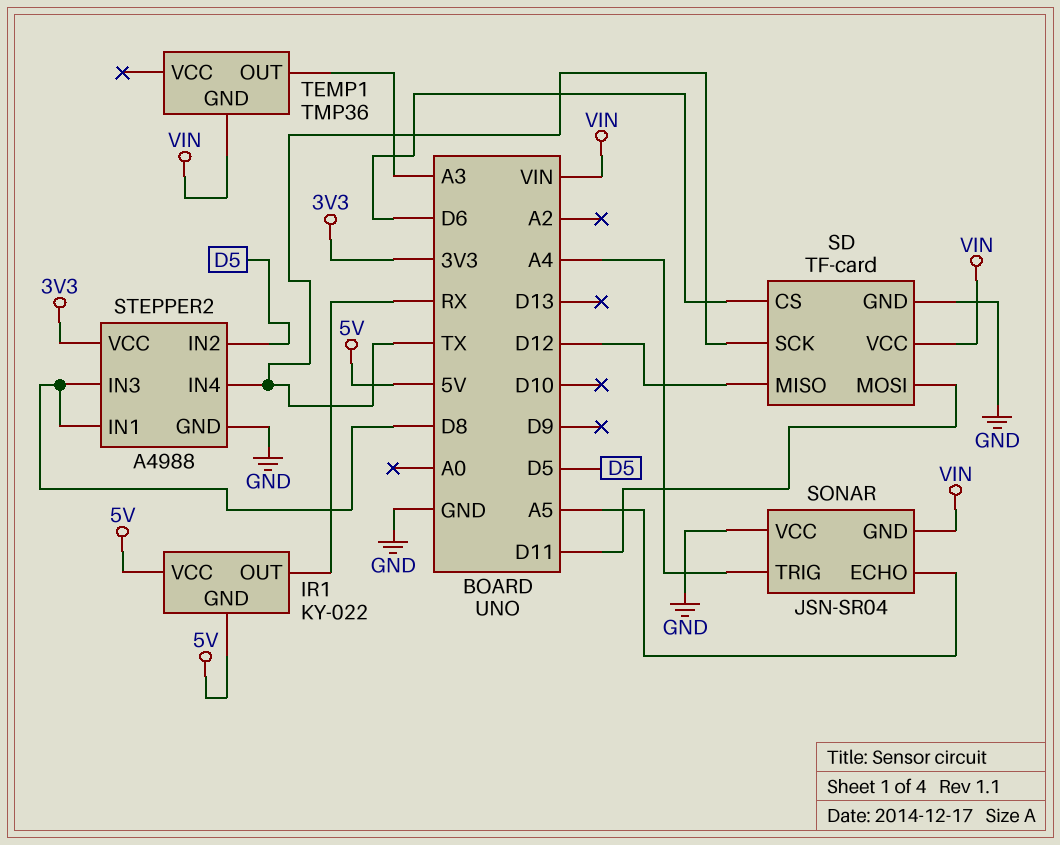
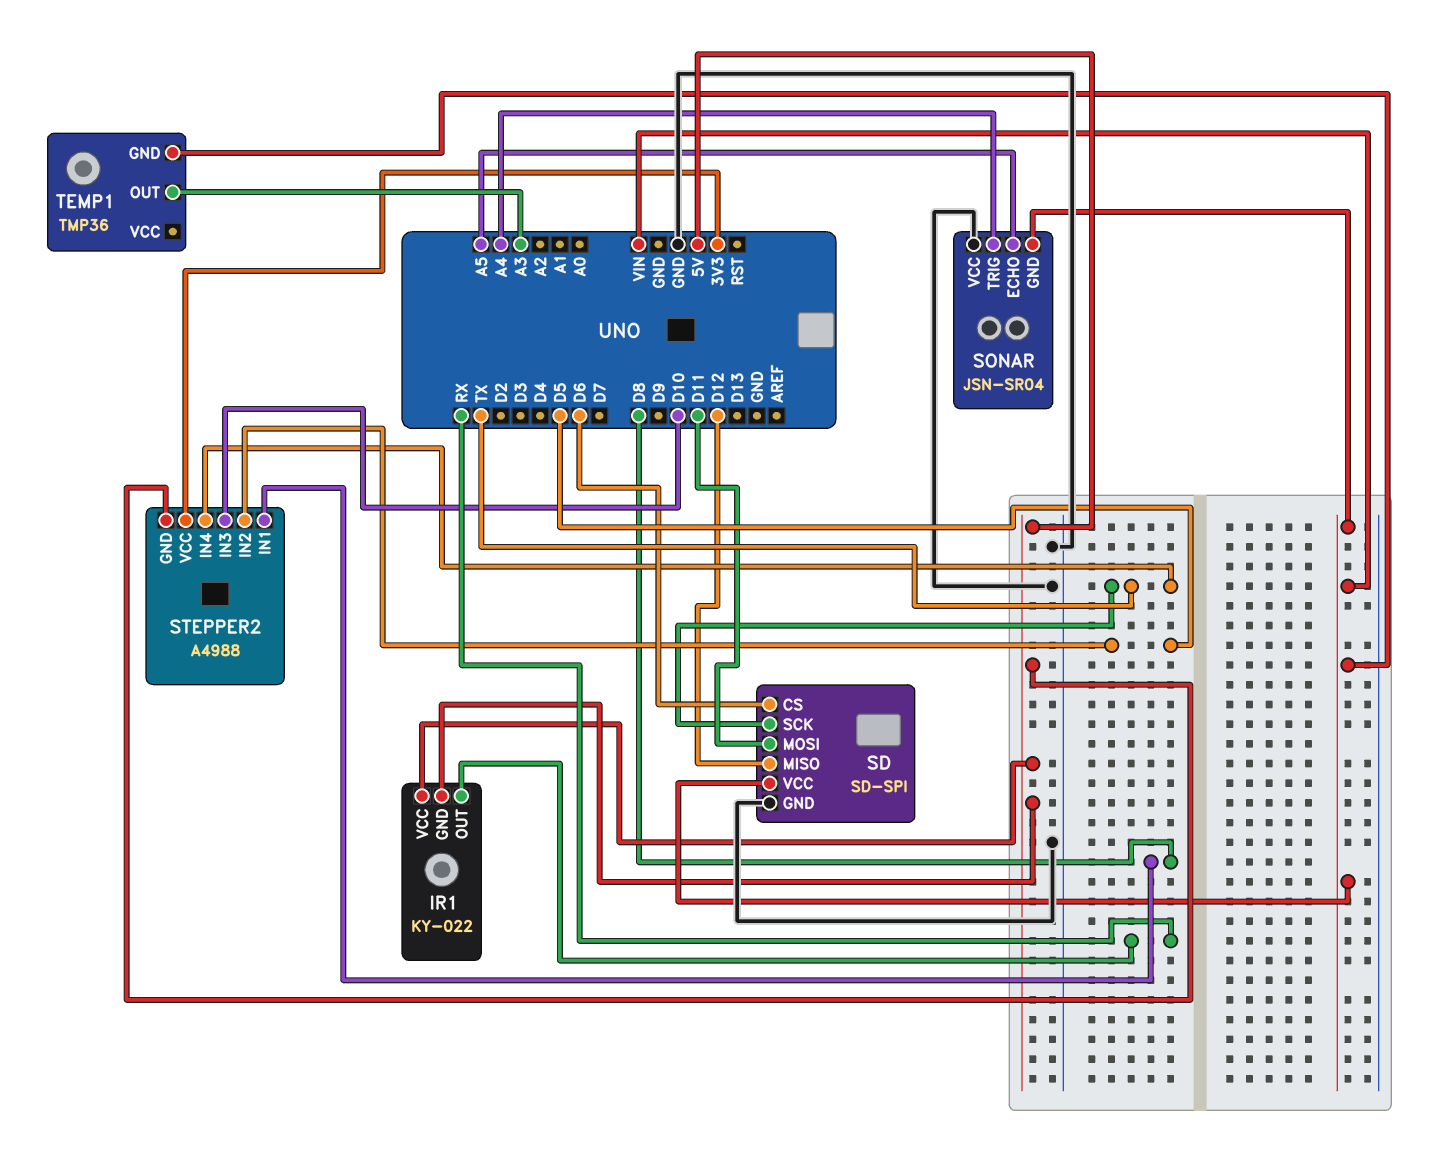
SD: TF-card -> SD-SPI
STEPPER2 pin GND: GND -> 5V
STEPPER2 pin IN3: D8 -> D10

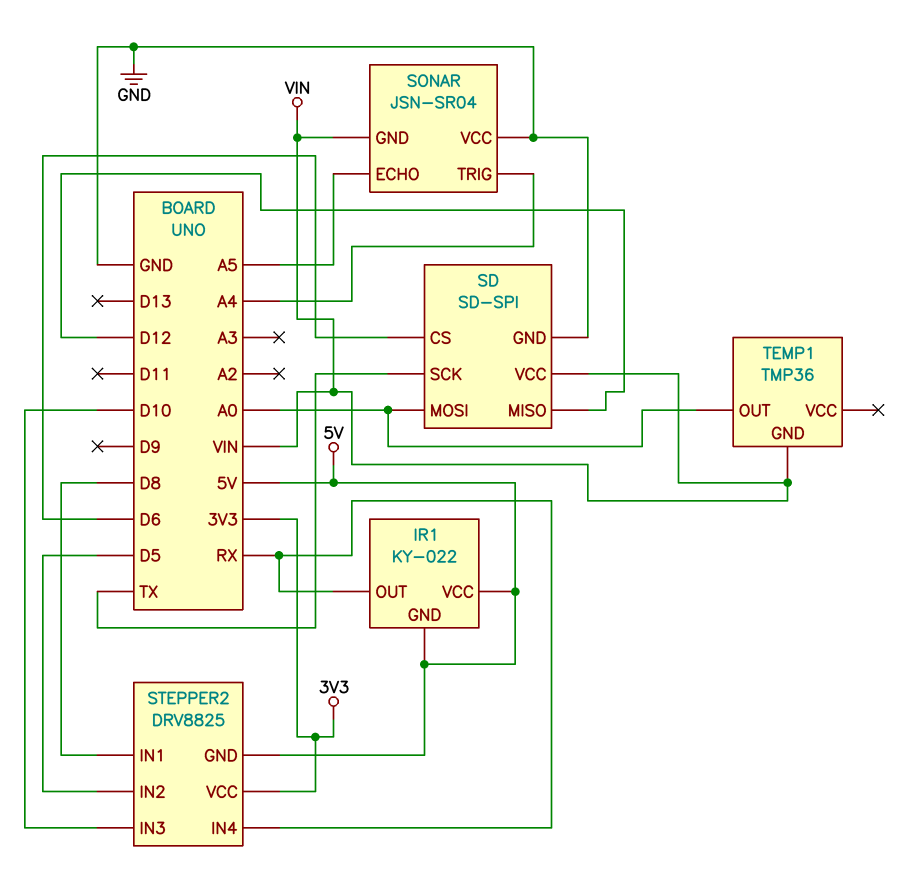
SD pin MOSI: D11 -> A0
STEPPER2: A4988 -> DRV8825
STEPPER2 pin IN4: TX -> RX
TEMP1 pin OUT: A3 -> A0

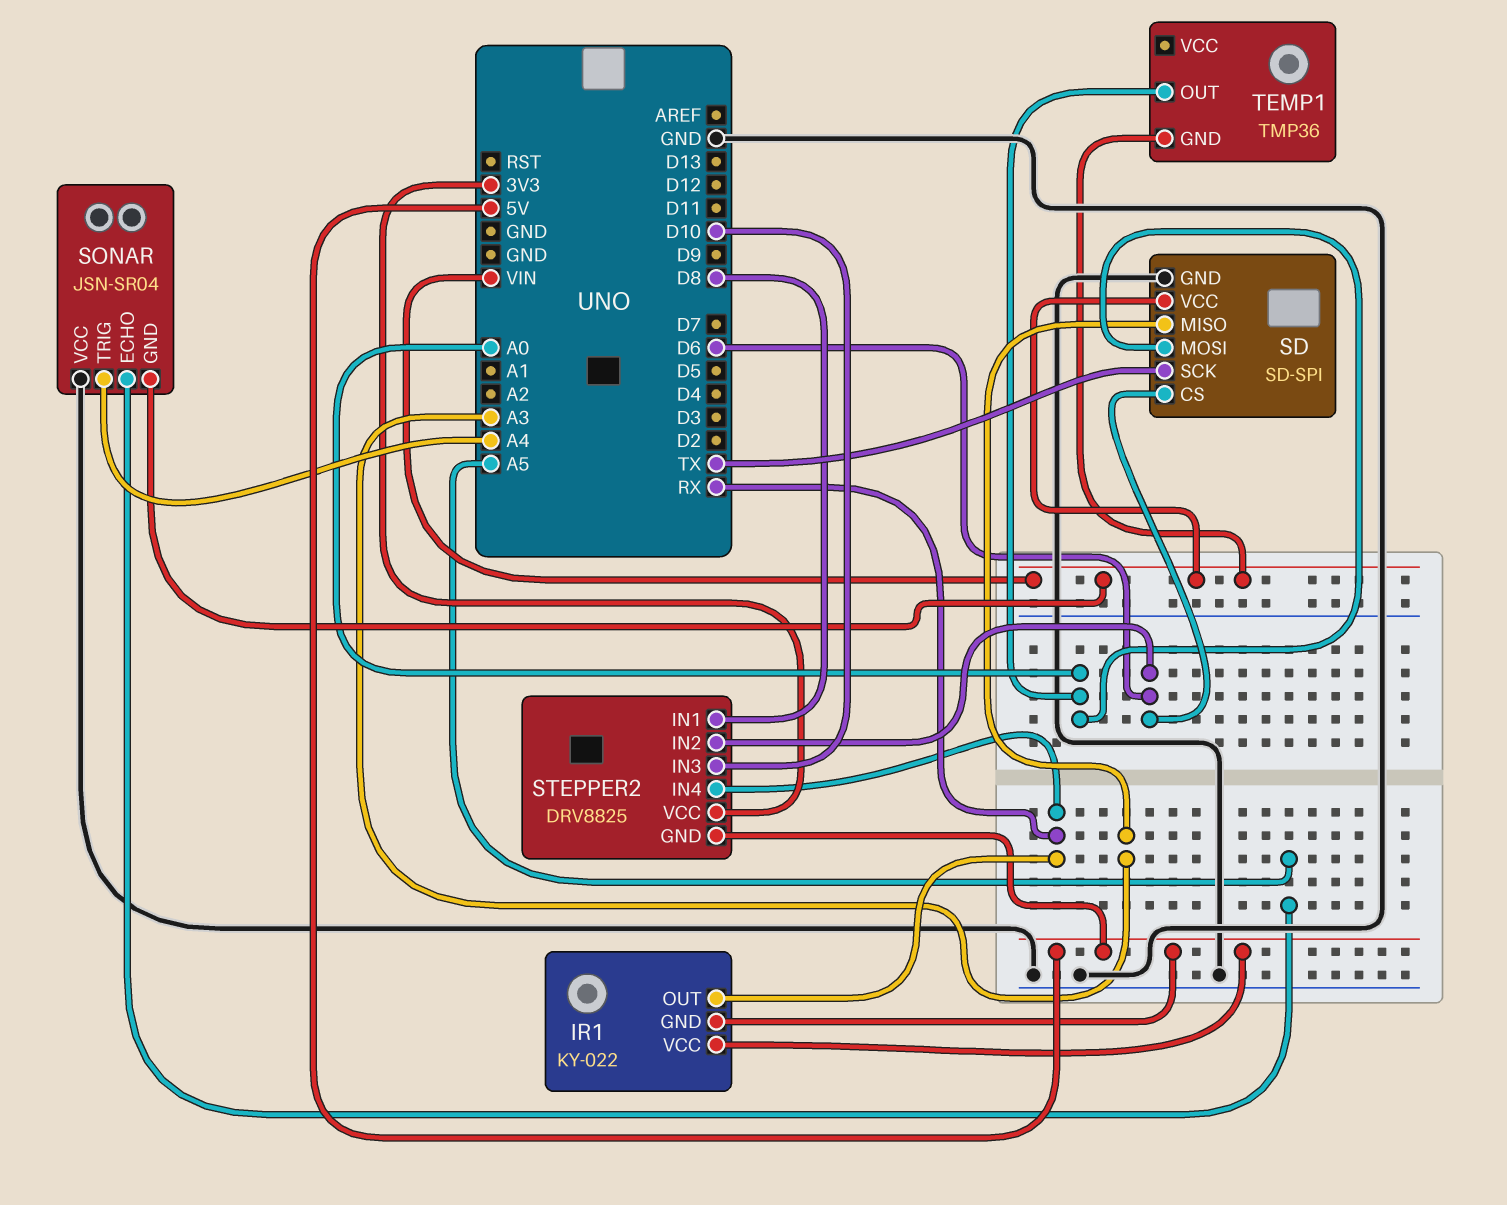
SD pin MISO: D12 -> A3
STEPPER2 pin IN2: D5 -> D6

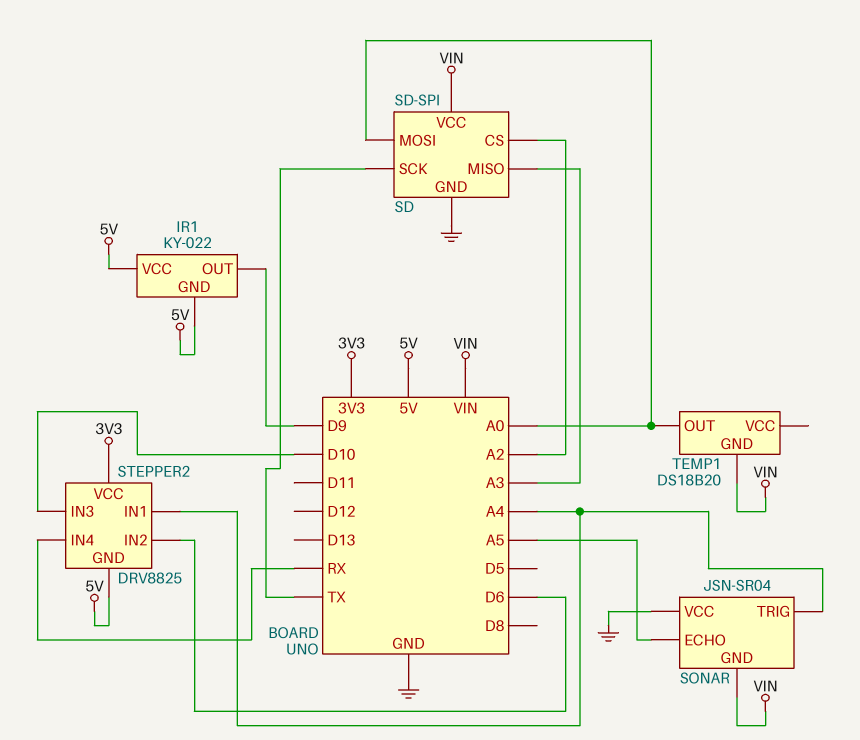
IR1 pin OUT: RX -> D9
SD pin CS: D6 -> A2
STEPPER2 pin IN1: D8 -> A4
TEMP1: TMP36 -> DS18B20

